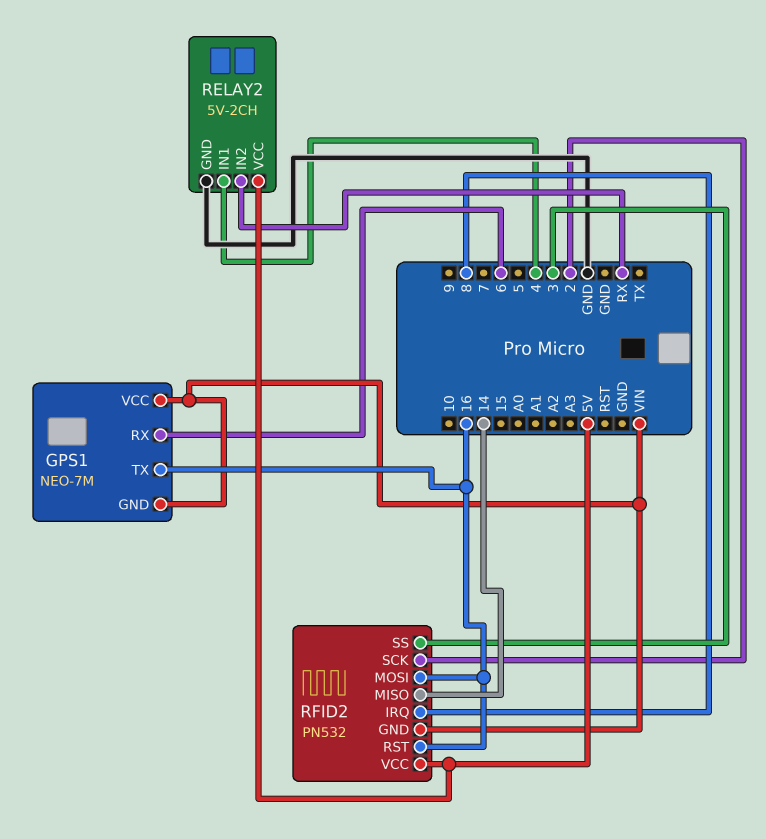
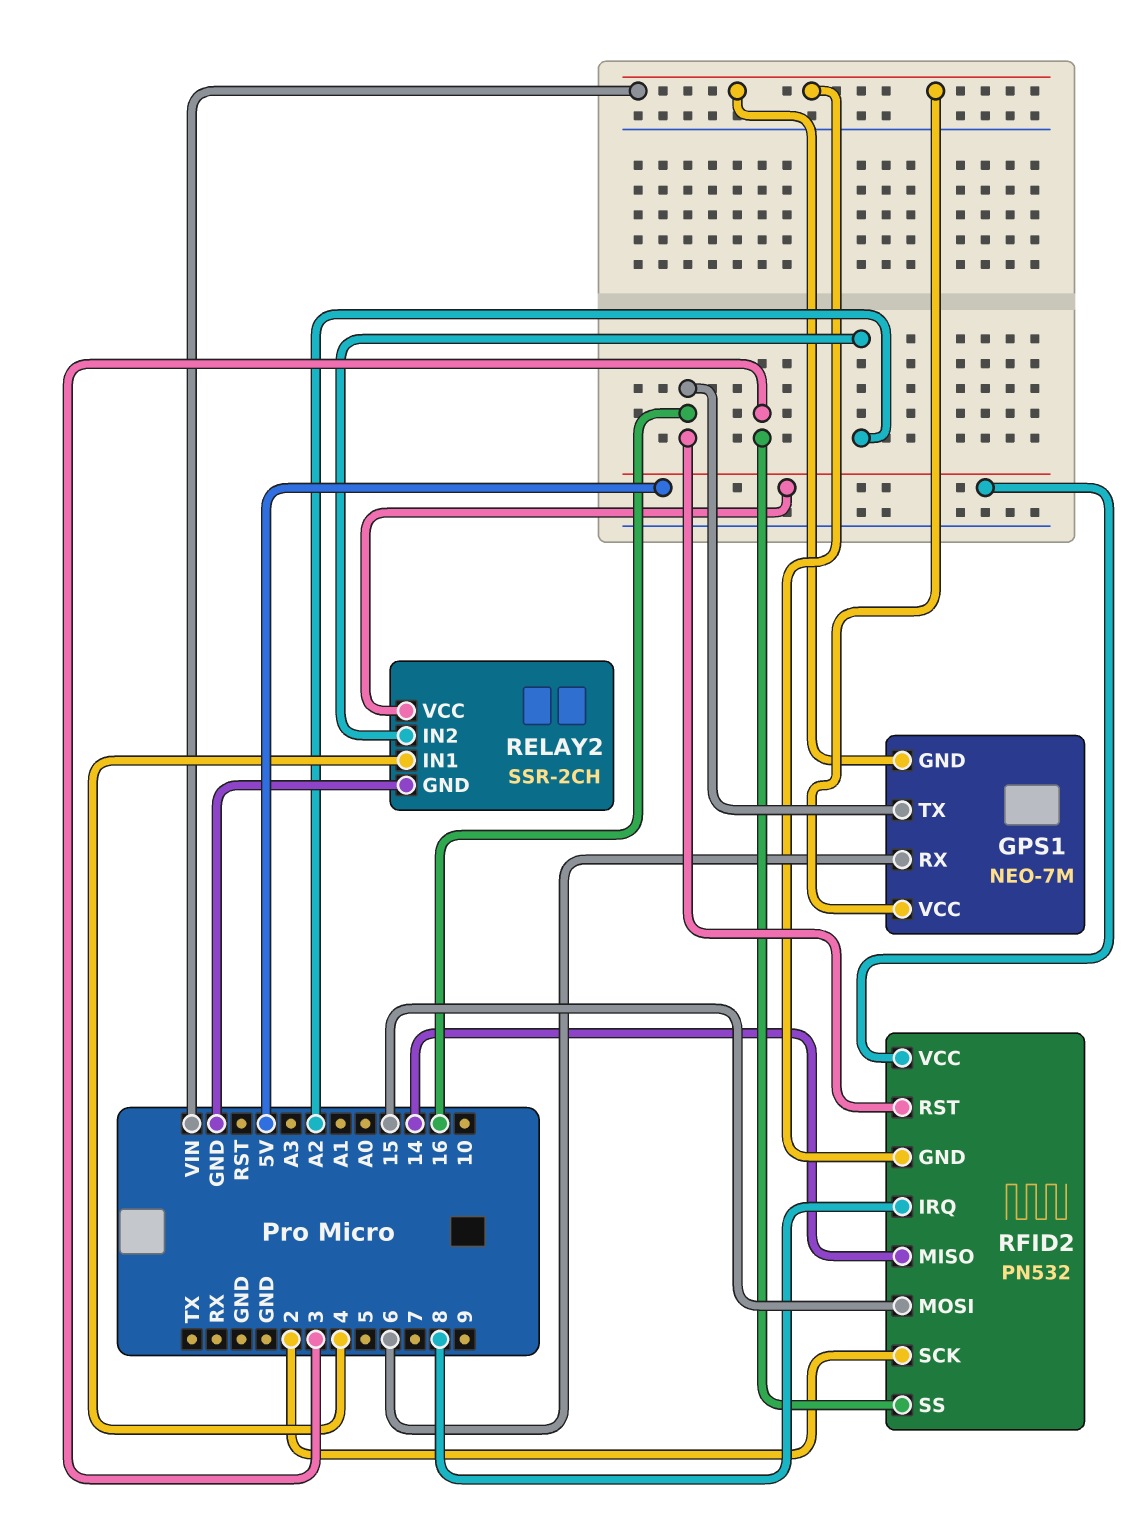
RELAY2: 5V-2CH -> SSR-2CH
RELAY2 pin IN2: RX -> A2
RFID2 pin MOSI: 16 -> 15

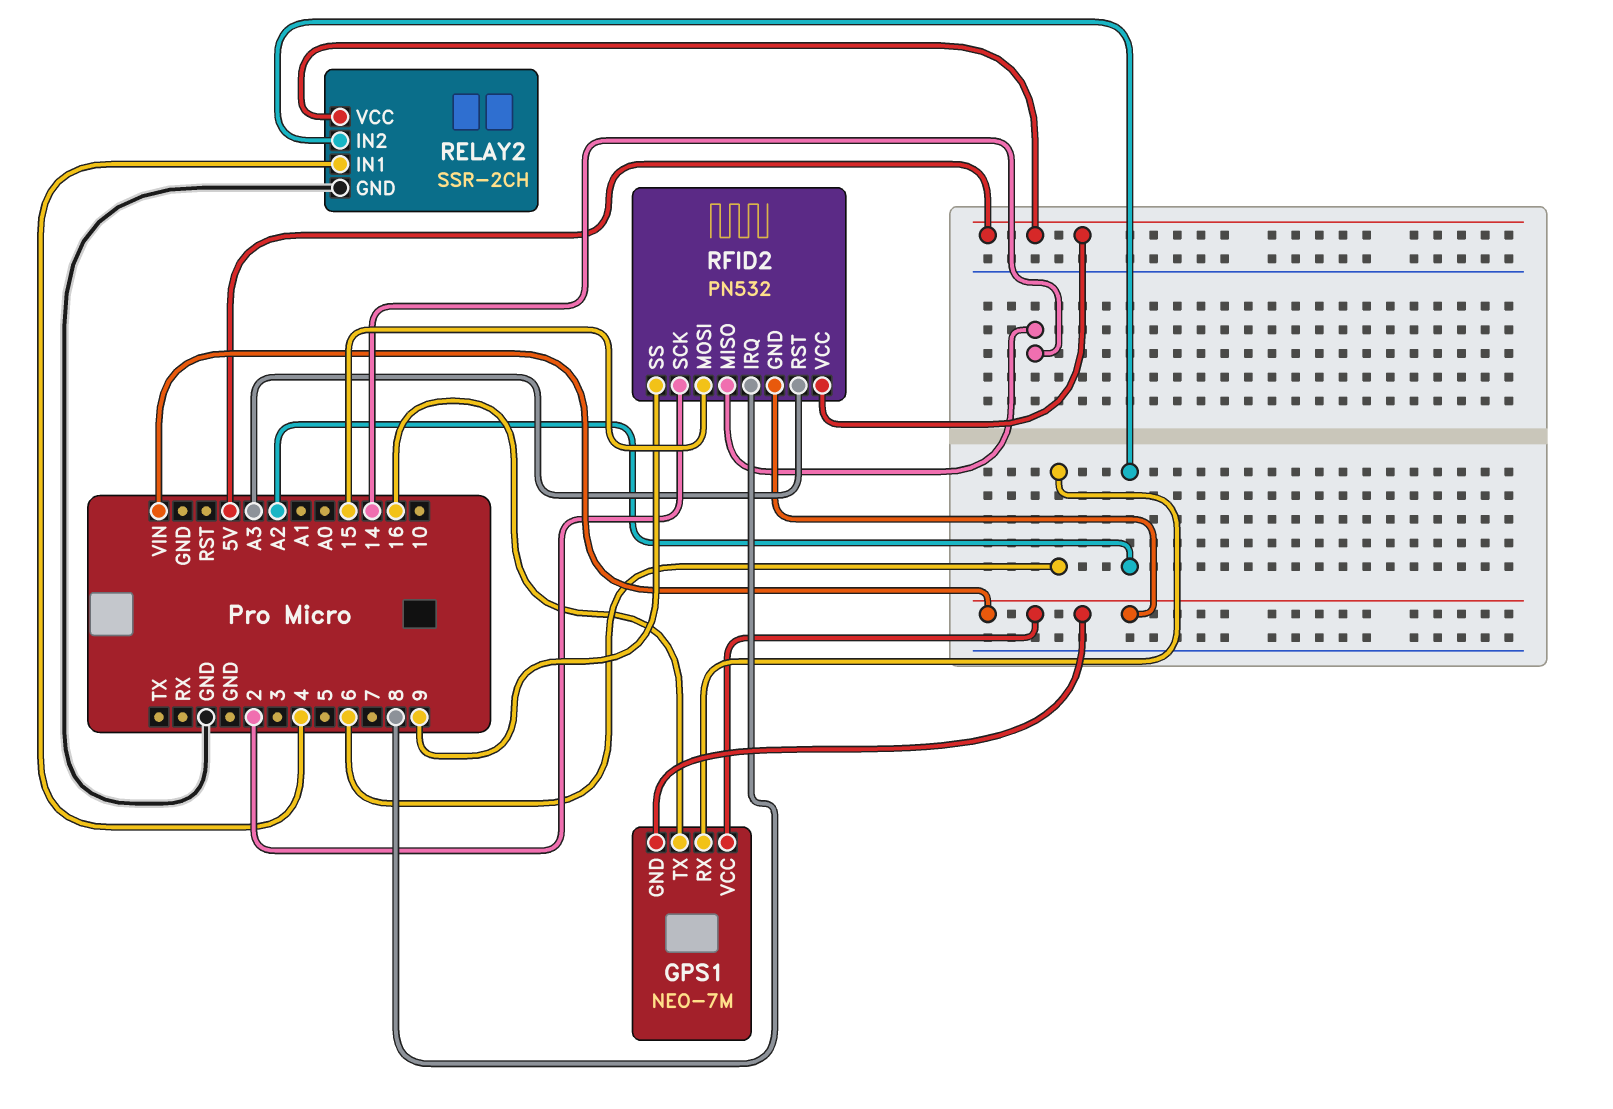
RFID2 pin RST: 16 -> A3
RFID2 pin SS: 3 -> 9

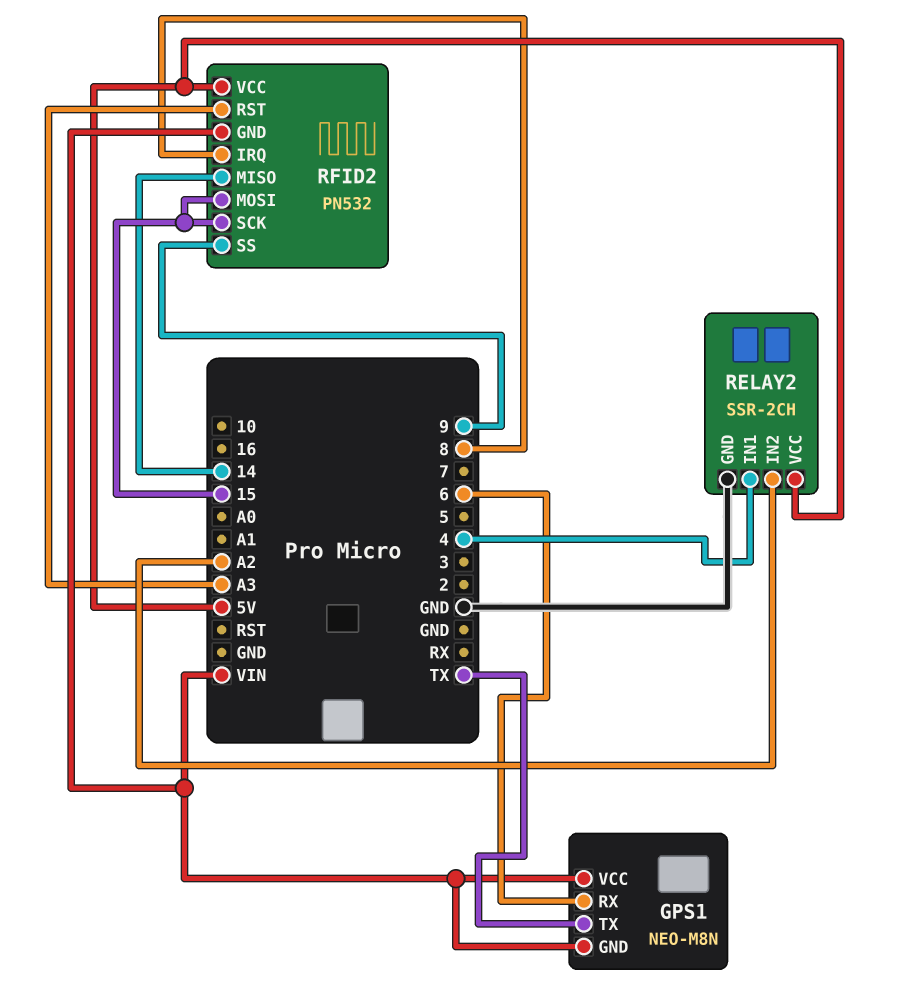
GPS1: NEO-7M -> NEO-M8N
GPS1 pin TX: 16 -> TX
RFID2 pin SCK: 2 -> 15

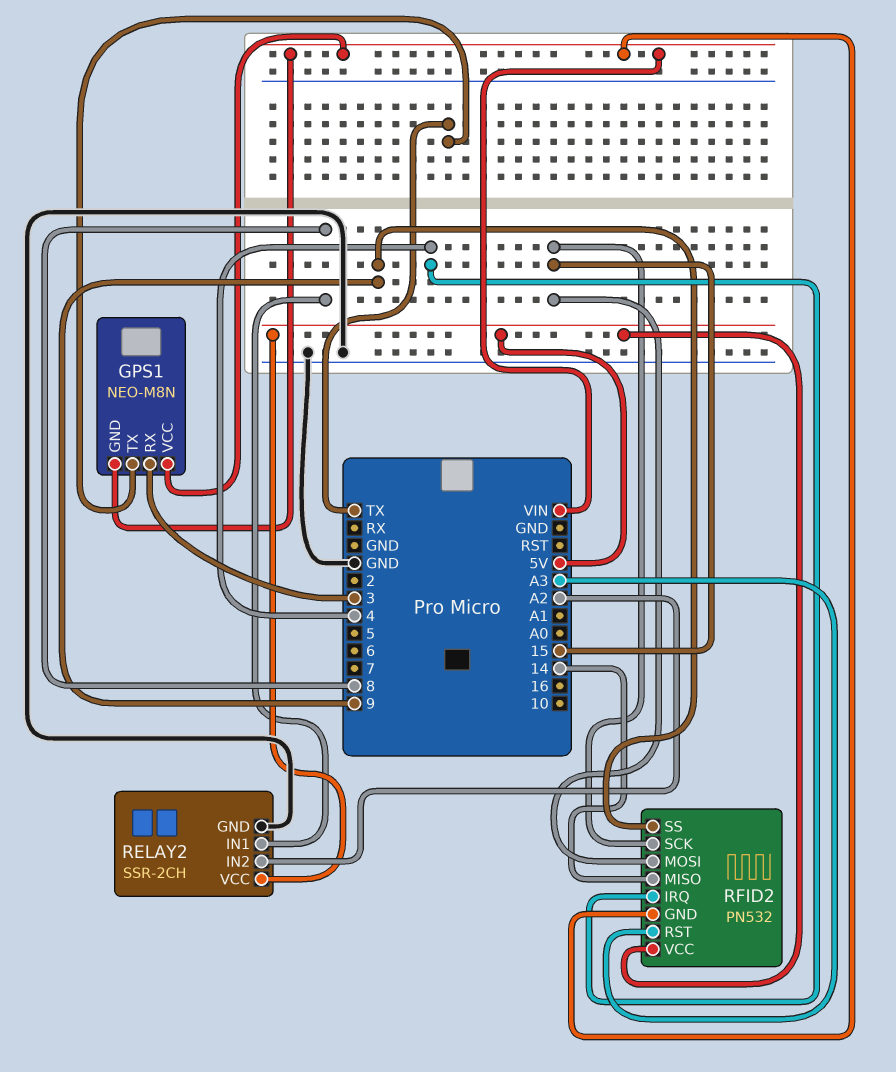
GPS1 pin RX: 6 -> 3
RELAY2 pin IN1: 4 -> 8
RFID2 pin IRQ: 8 -> 4

